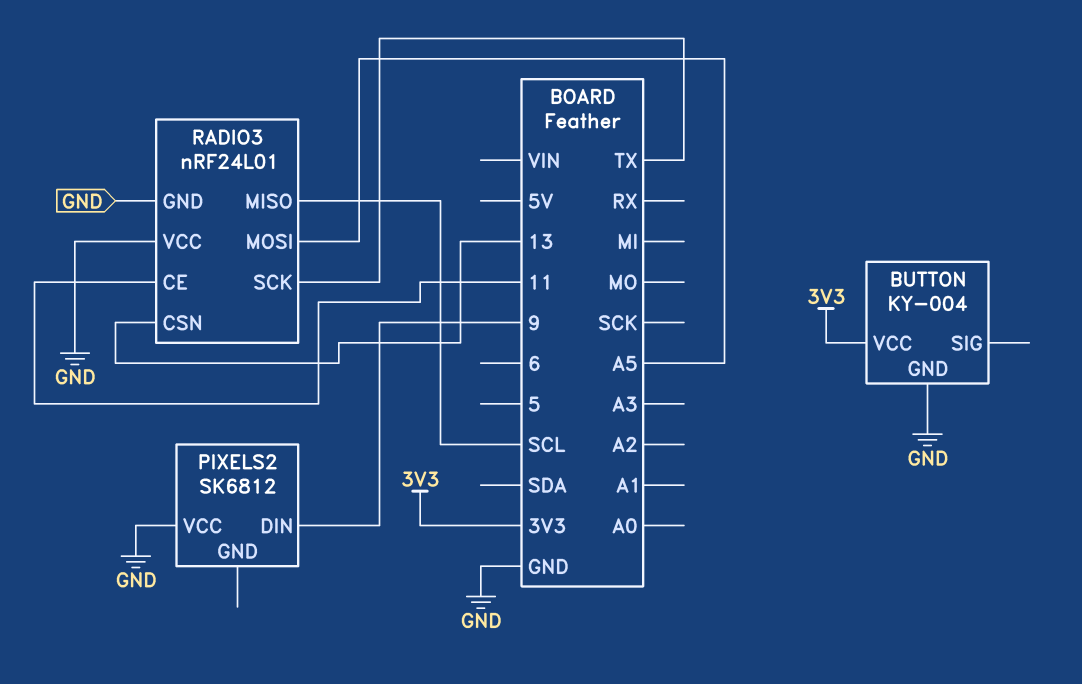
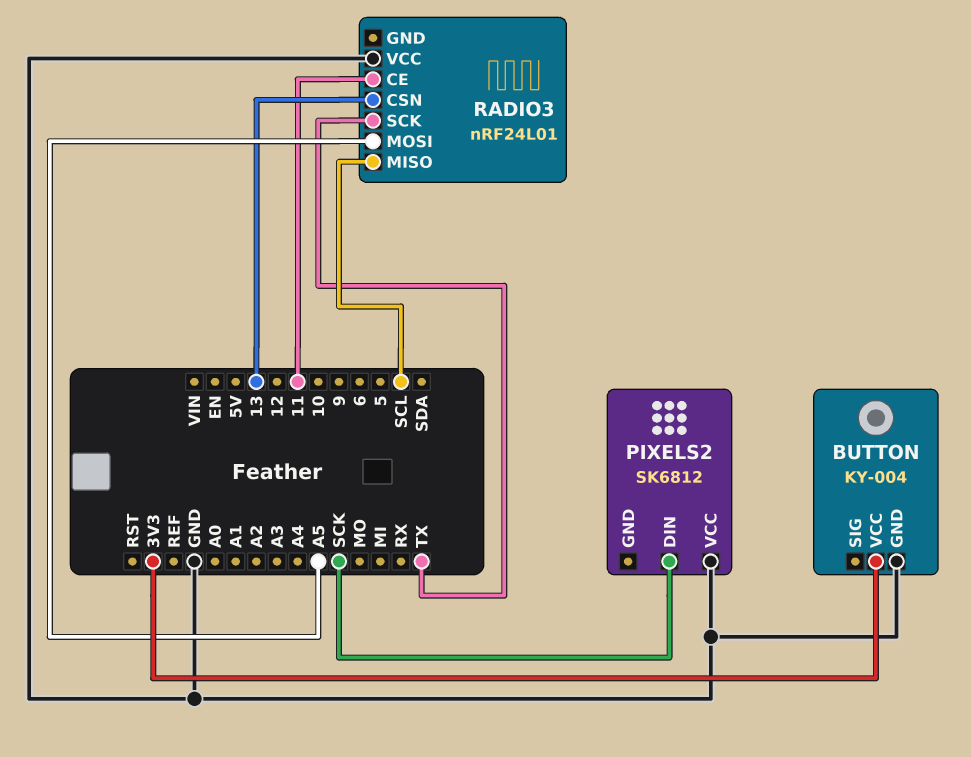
PIXELS2 pin DIN: 9 -> SCK
RADIO3 pin GND: GND -> none

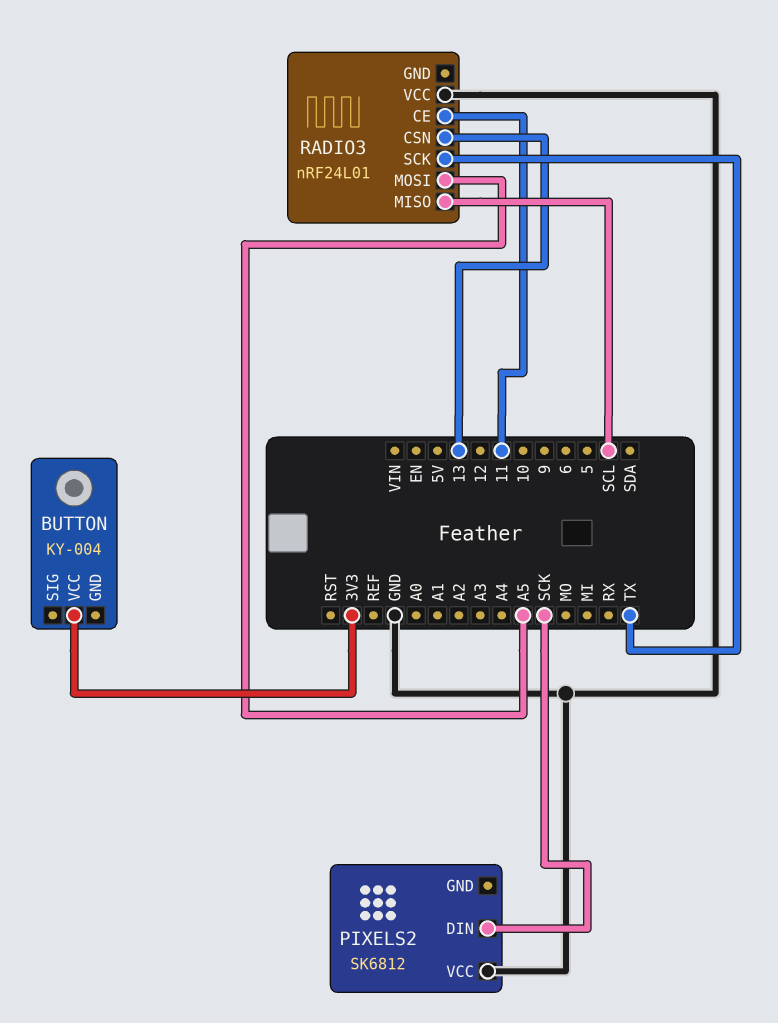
BUTTON pin GND: GND -> none

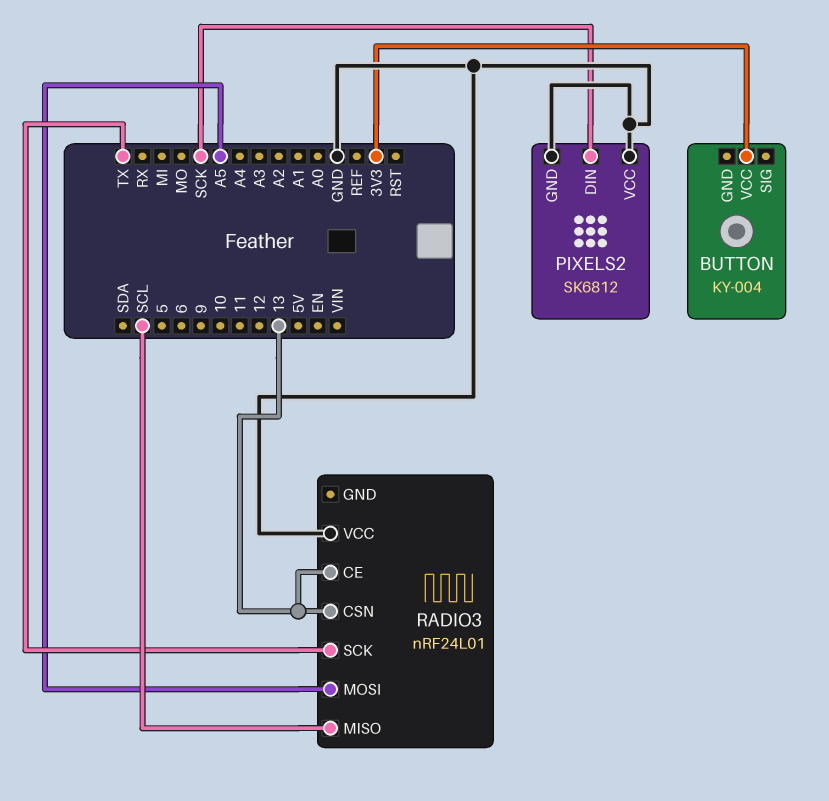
PIXELS2 pin GND: none -> GND
RADIO3 pin CE: 11 -> 13

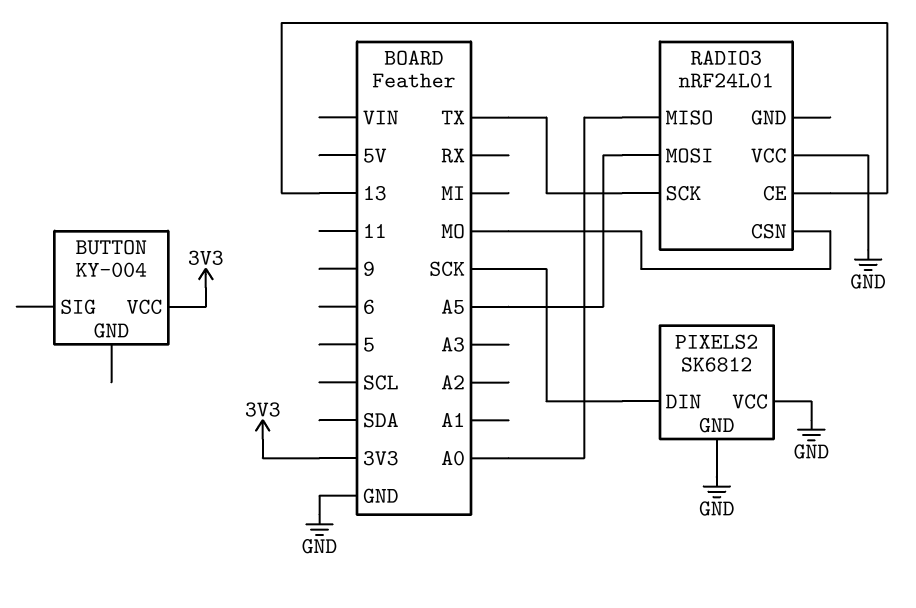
RADIO3 pin CSN: 13 -> MO
RADIO3 pin MISO: SCL -> A0

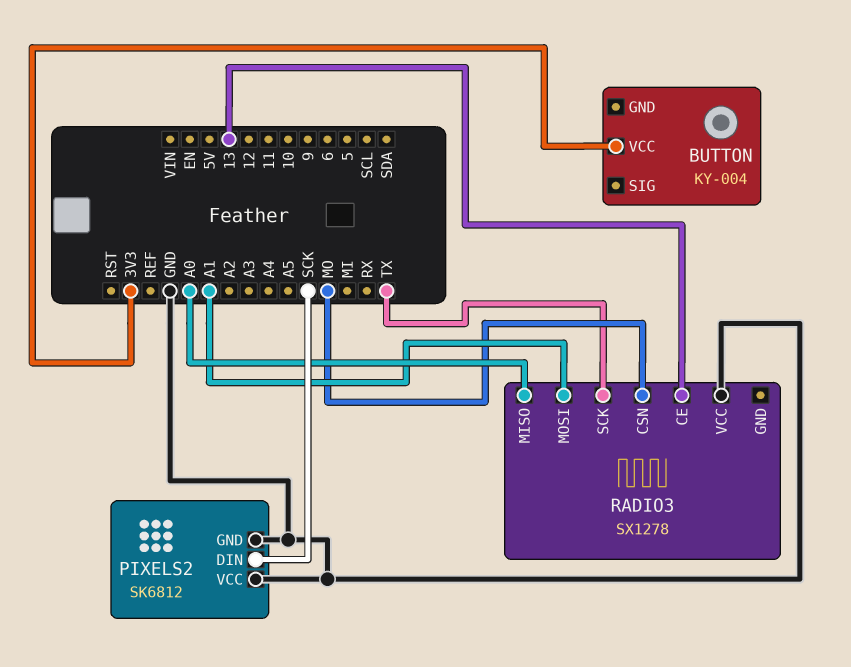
RADIO3: nRF24L01 -> SX1278
RADIO3 pin MOSI: A5 -> A1

